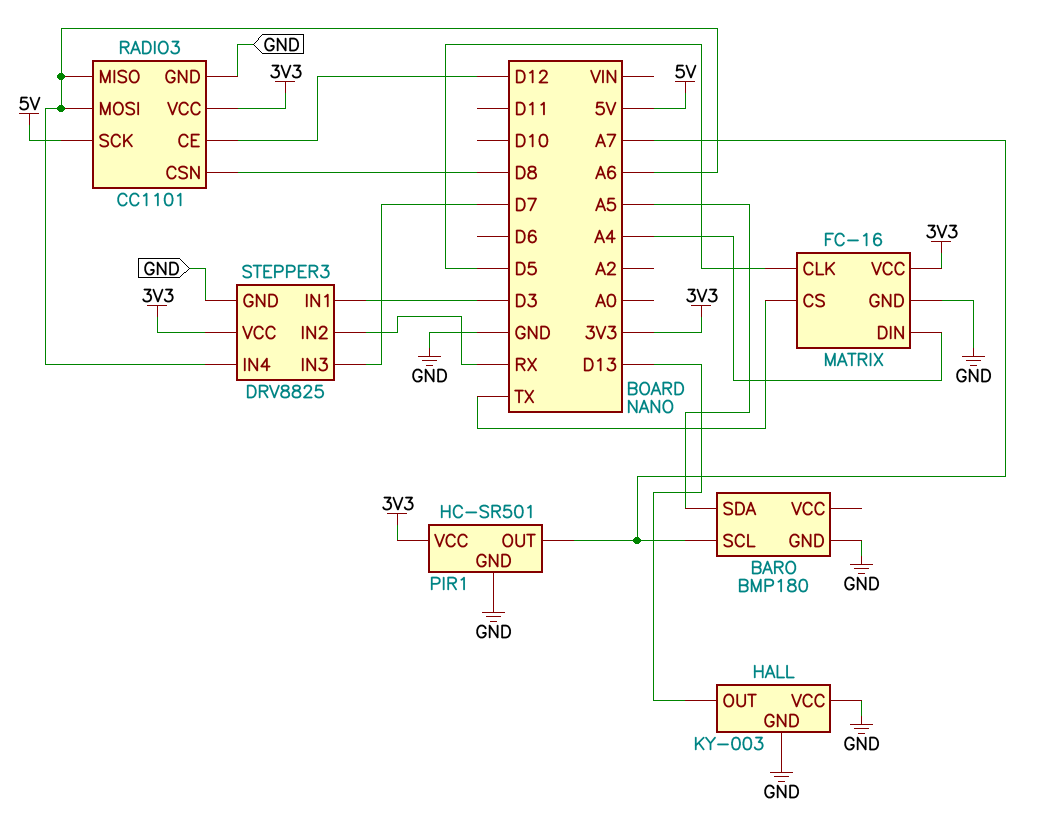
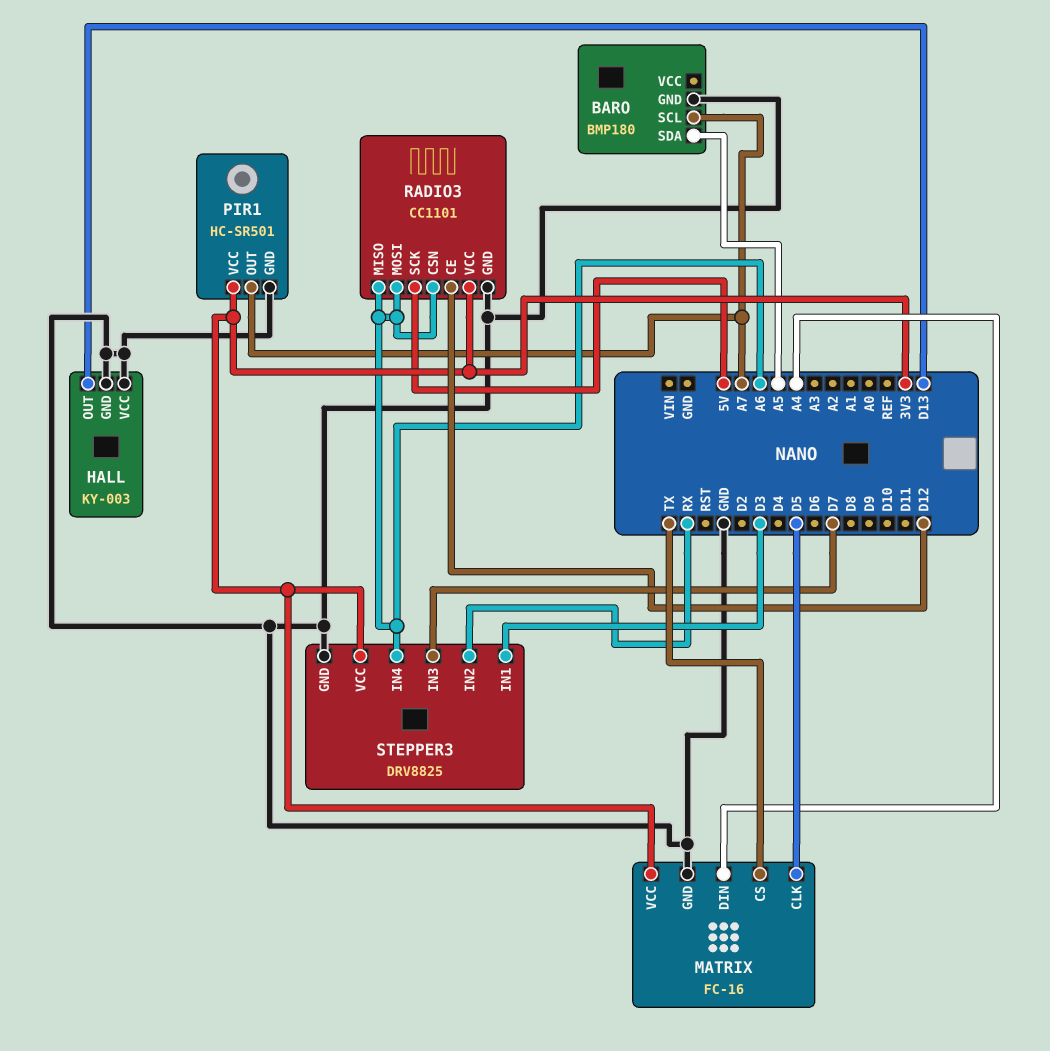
RADIO3 pin CSN: D8 -> A6

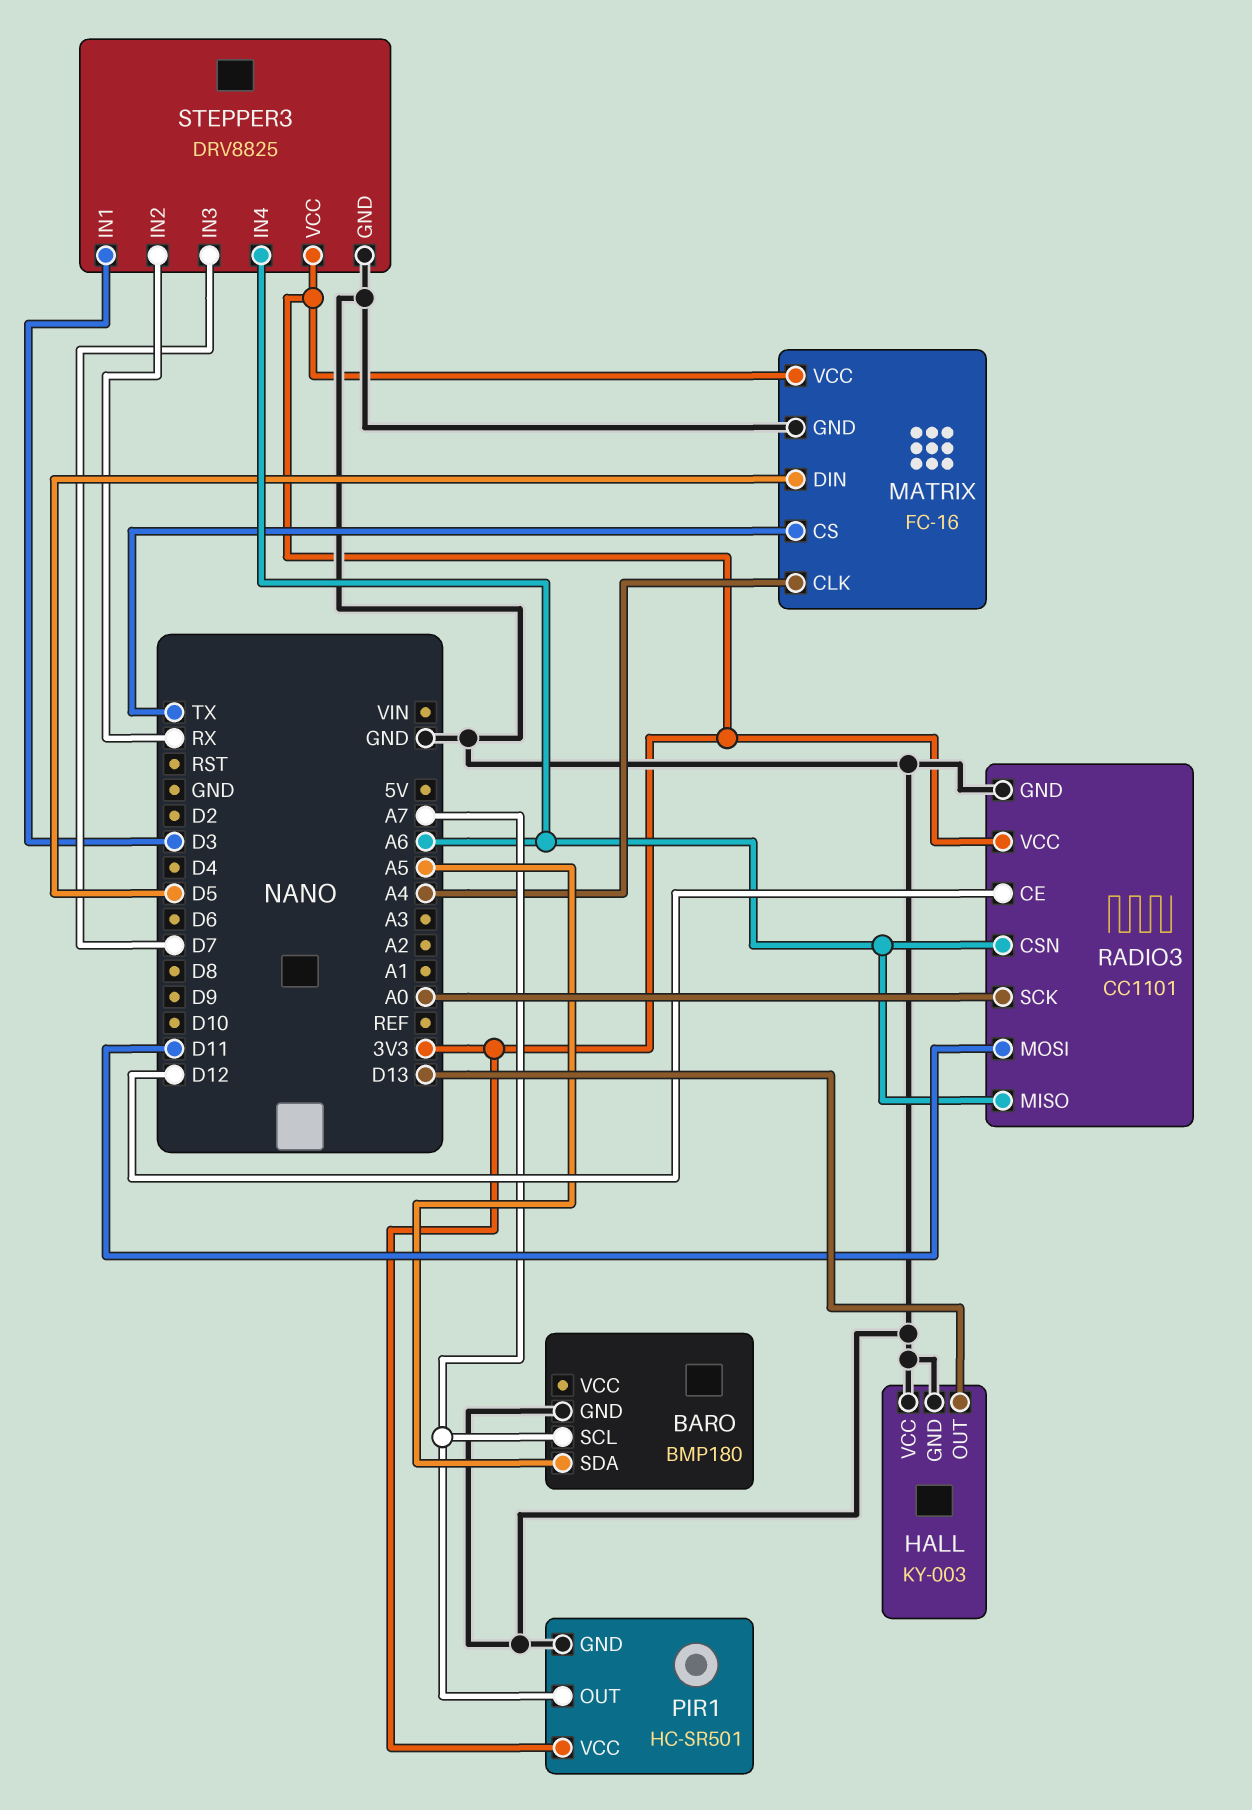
MATRIX pin CLK: D5 -> A4
MATRIX pin DIN: A4 -> D5
RADIO3 pin MOSI: A6 -> D11
RADIO3 pin SCK: 5V -> A0

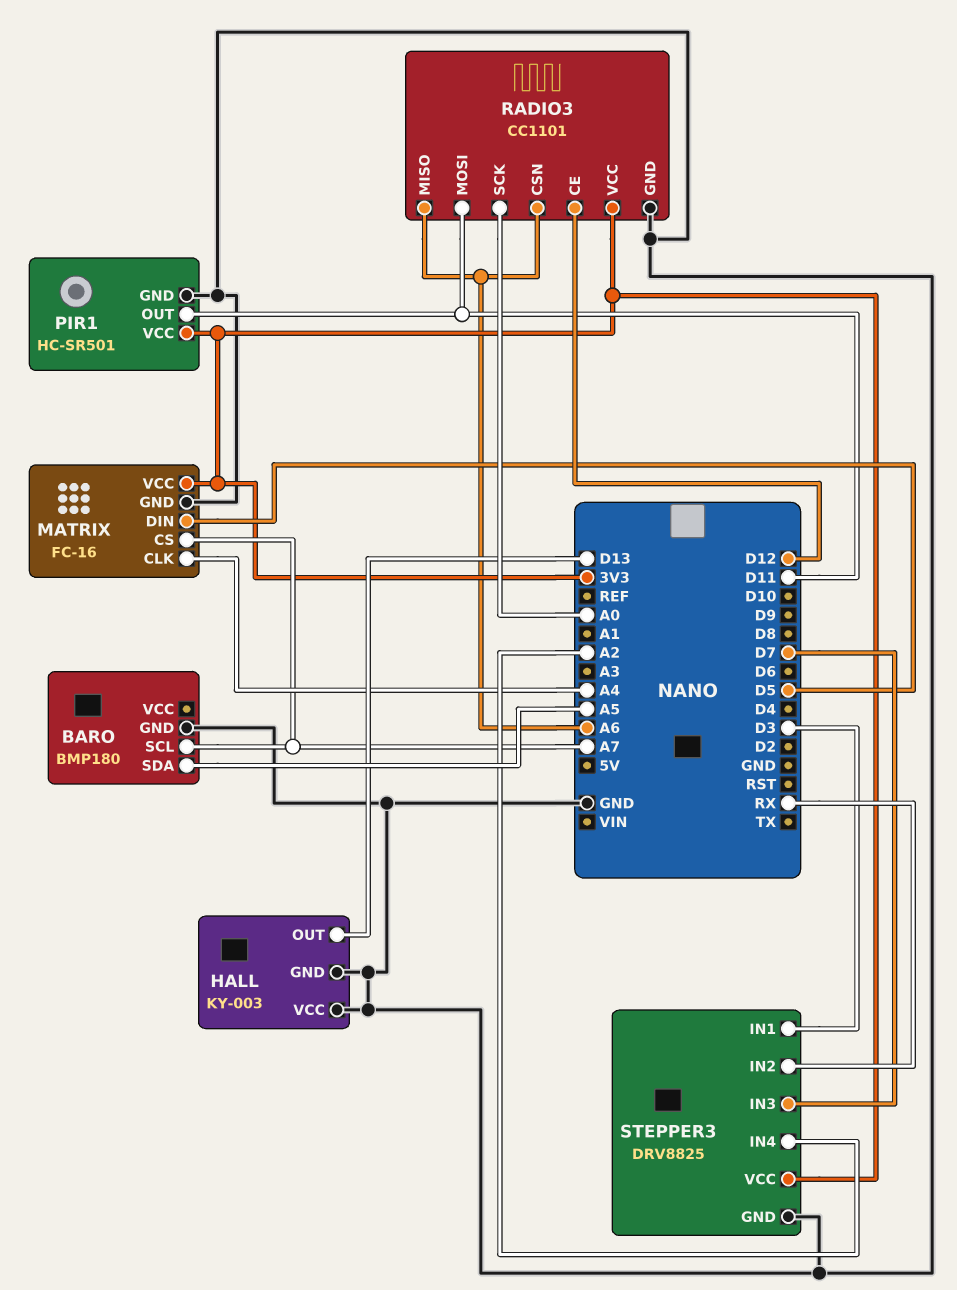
MATRIX pin CS: TX -> A7
PIR1 pin OUT: A7 -> D11
STEPPER3 pin IN4: A6 -> A2

